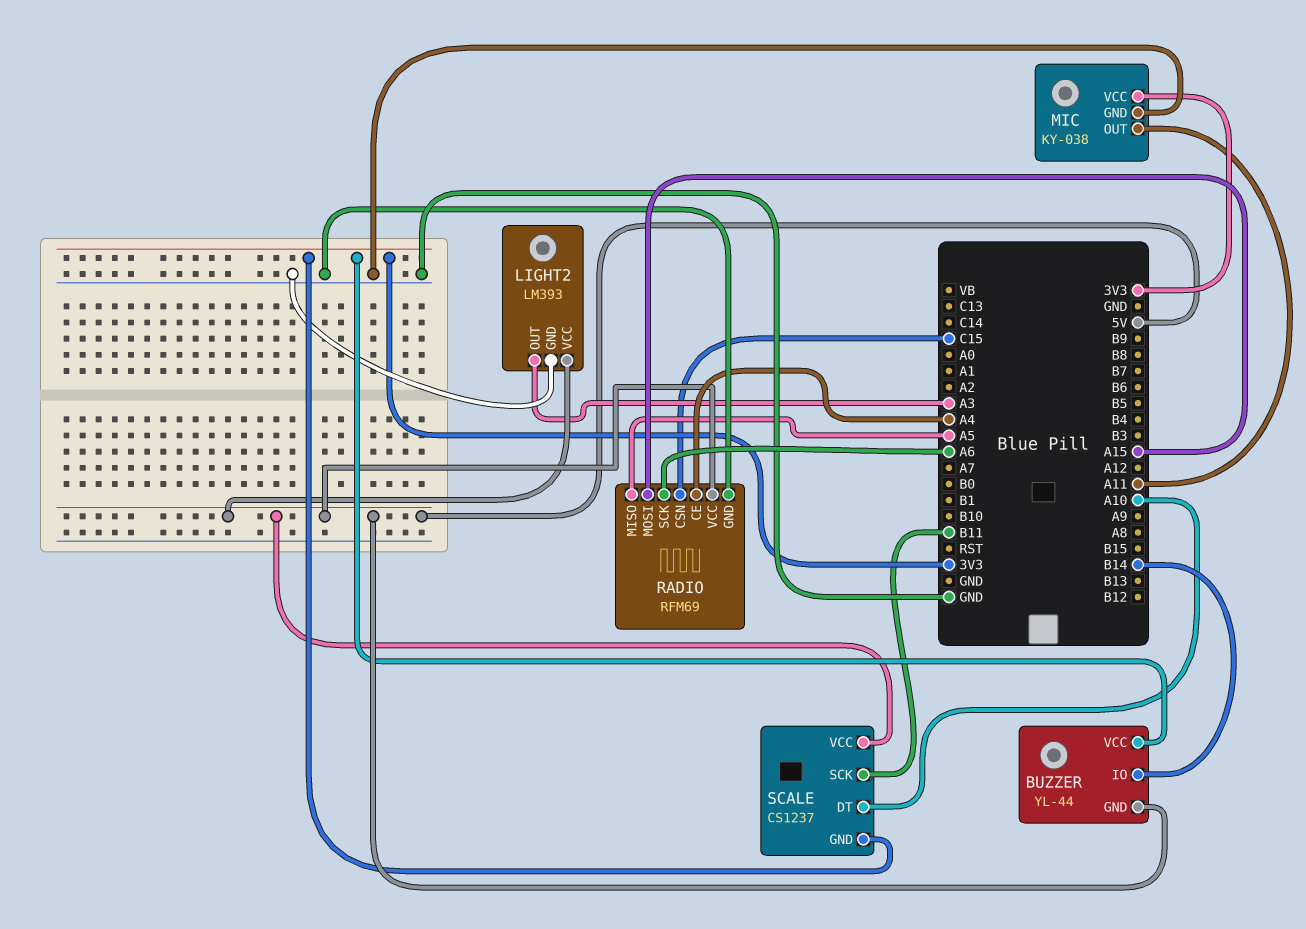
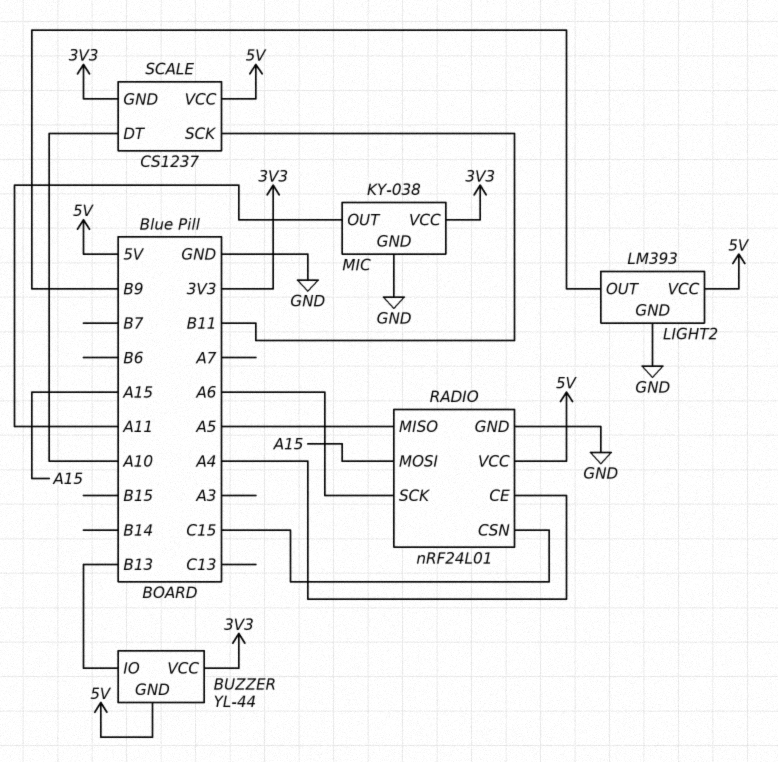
BUZZER pin IO: B14 -> B13
LIGHT2 pin OUT: A3 -> B9
RADIO: RFM69 -> nRF24L01

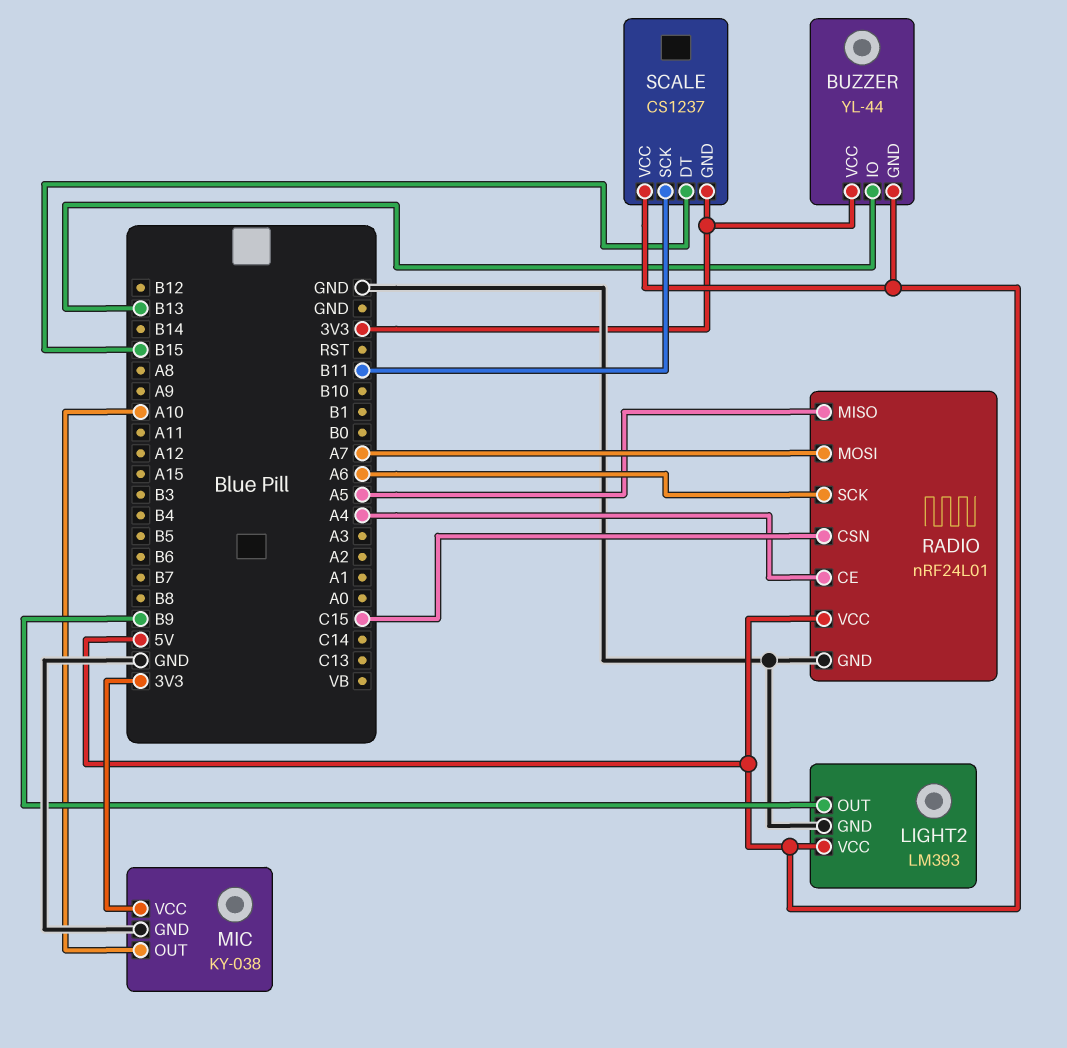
MIC pin OUT: A11 -> A10
RADIO pin MOSI: A15 -> A7
SCALE pin DT: A10 -> B15

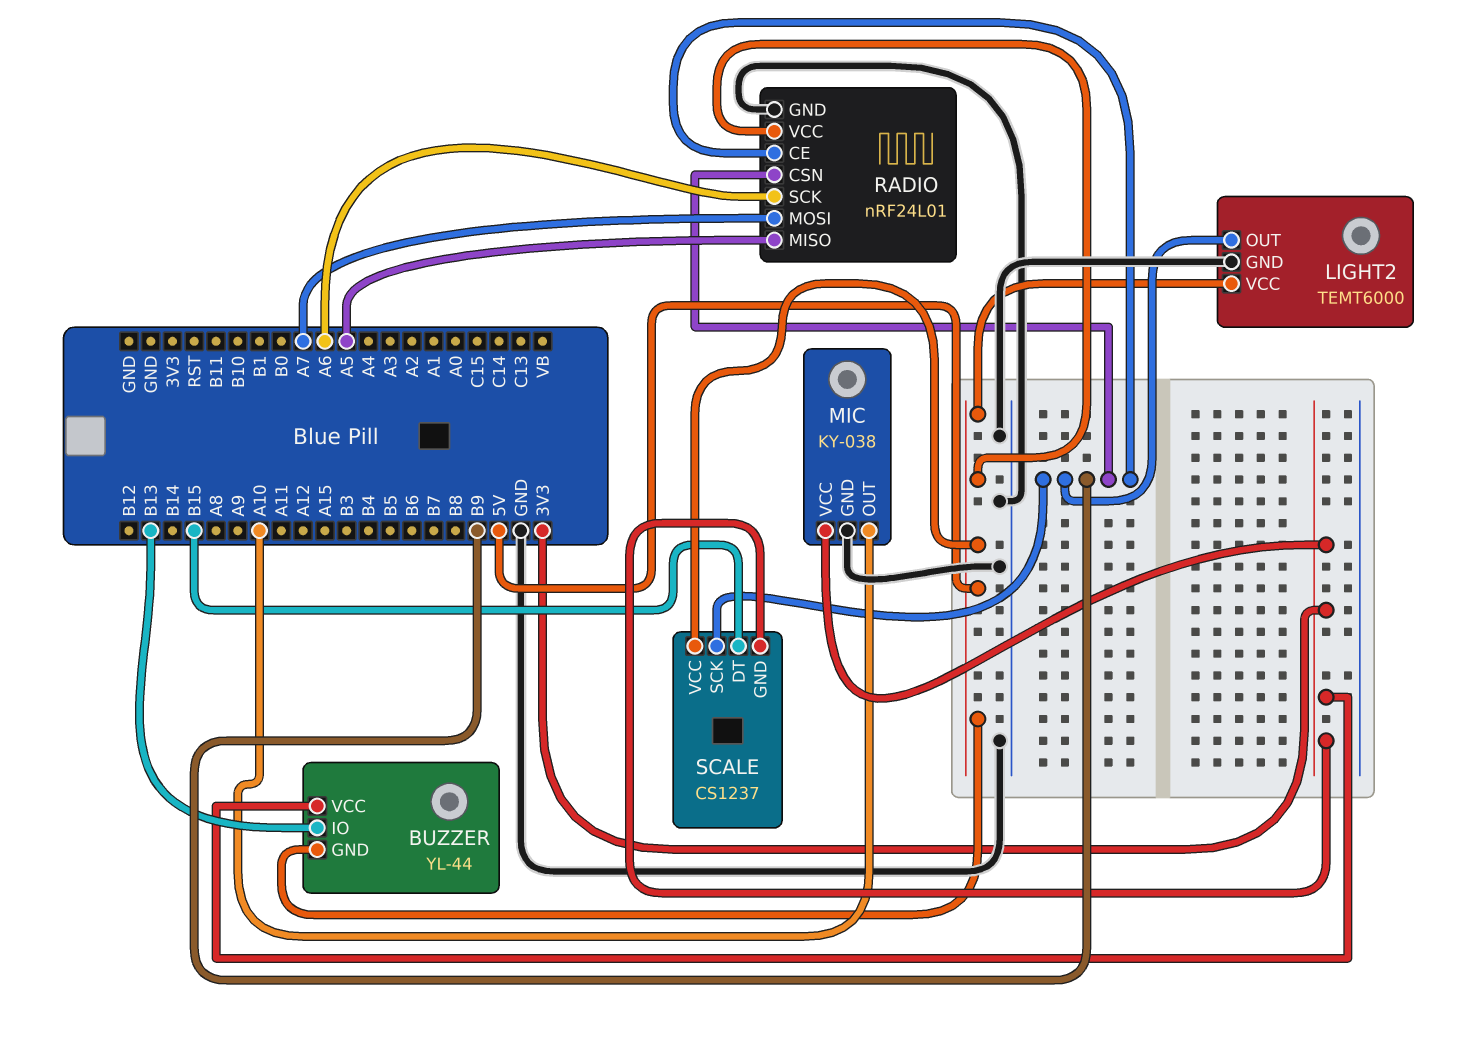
LIGHT2: LM393 -> TEMT6000
RADIO pin CE: A4 -> B9
RADIO pin CSN: C15 -> B9
SCALE pin SCK: B11 -> B9

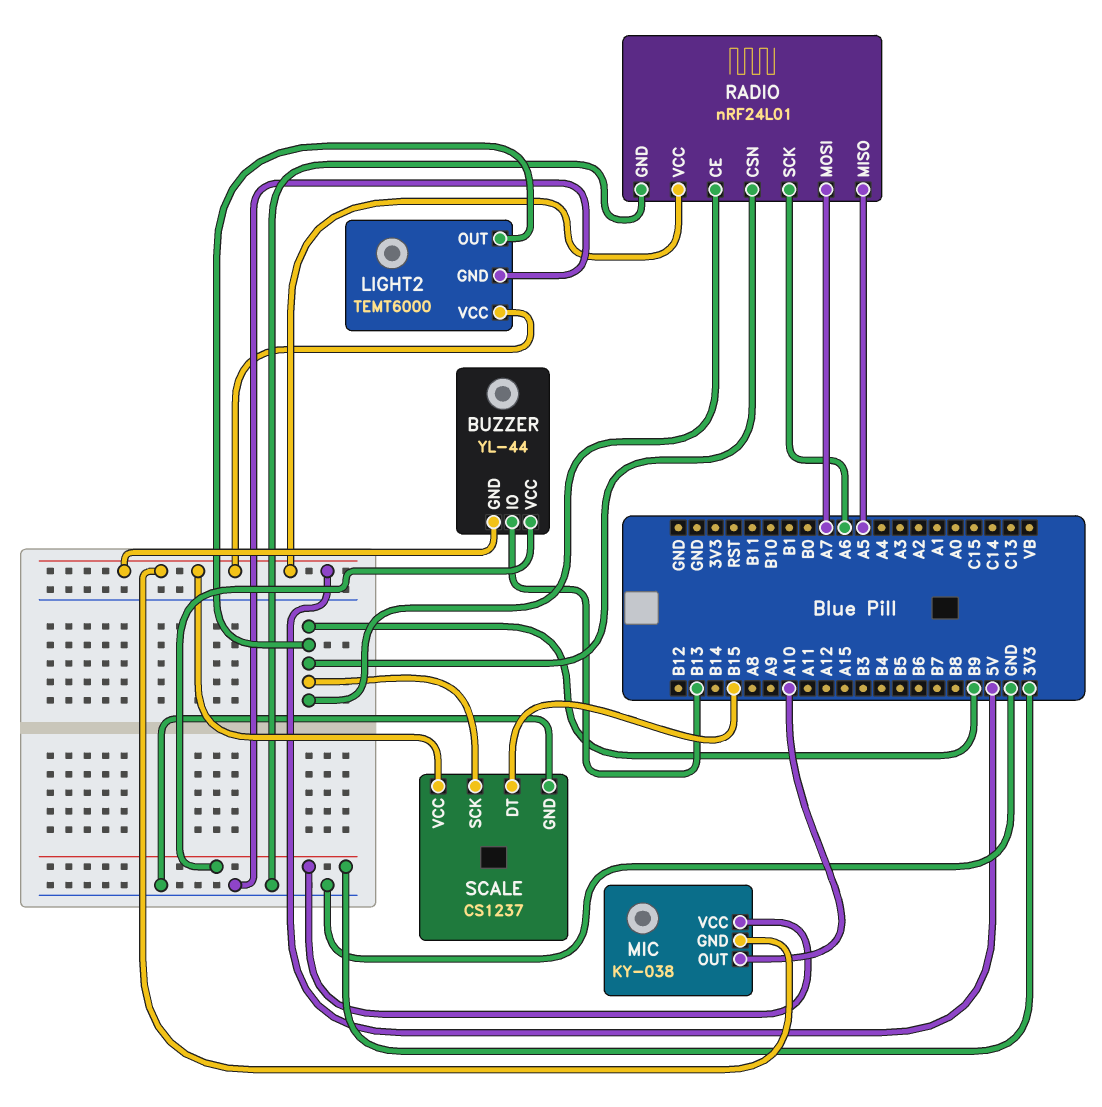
MIC pin GND: GND -> 5V
SCALE pin GND: 3V3 -> GND

